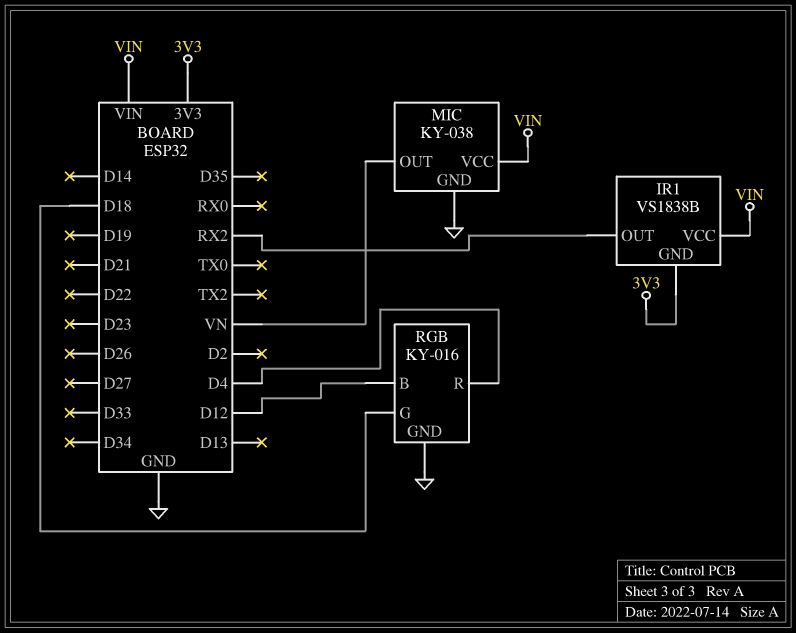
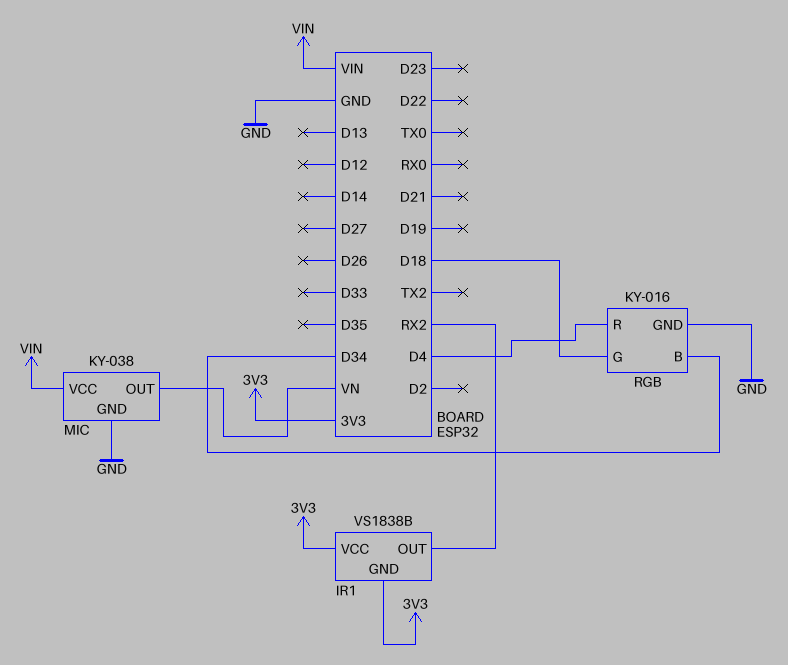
IR1 pin VCC: VIN -> 3V3
RGB pin B: D12 -> D34

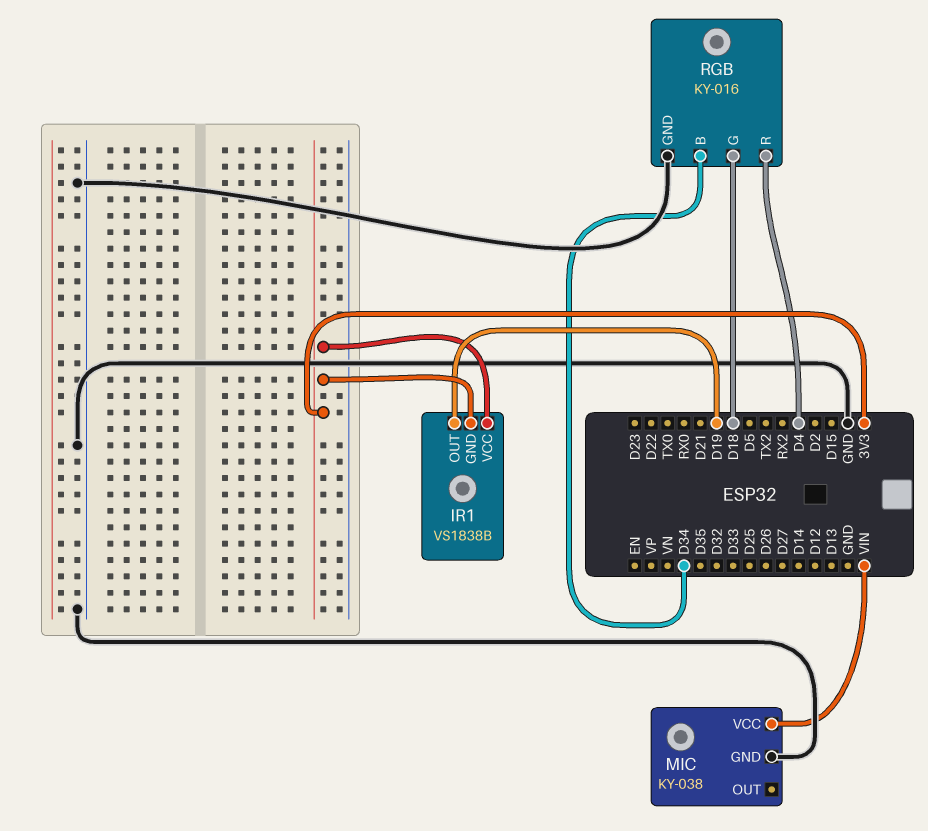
IR1 pin OUT: RX2 -> D19
MIC pin OUT: VN -> none

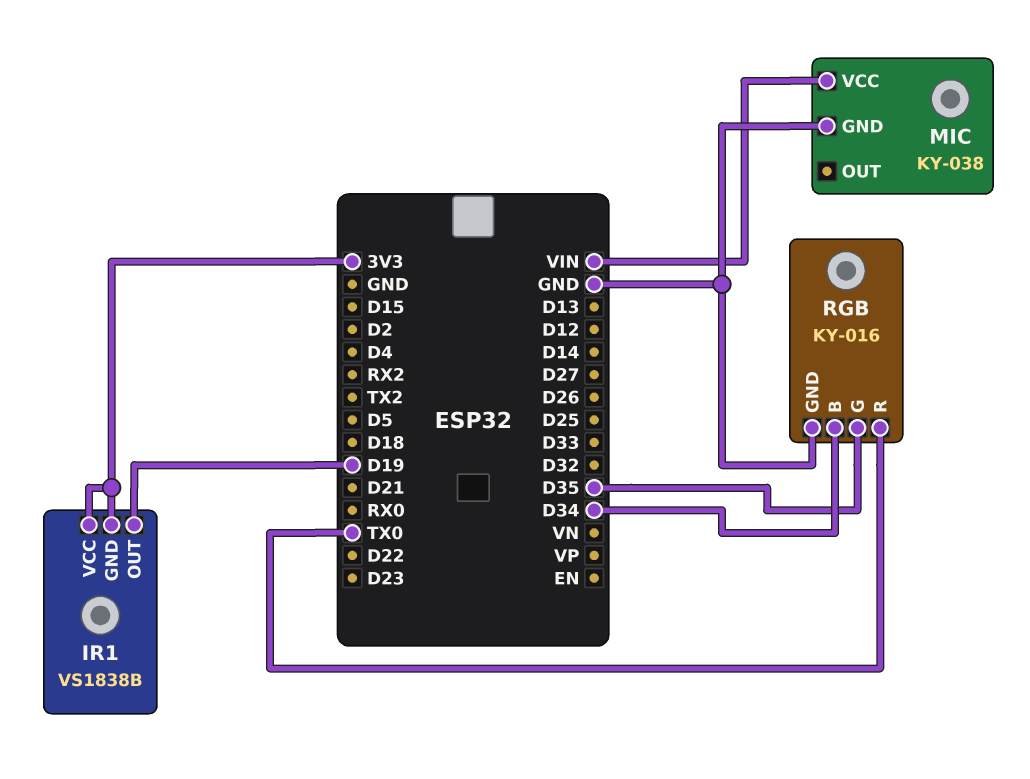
RGB pin G: D18 -> D35
RGB pin R: D4 -> TX0

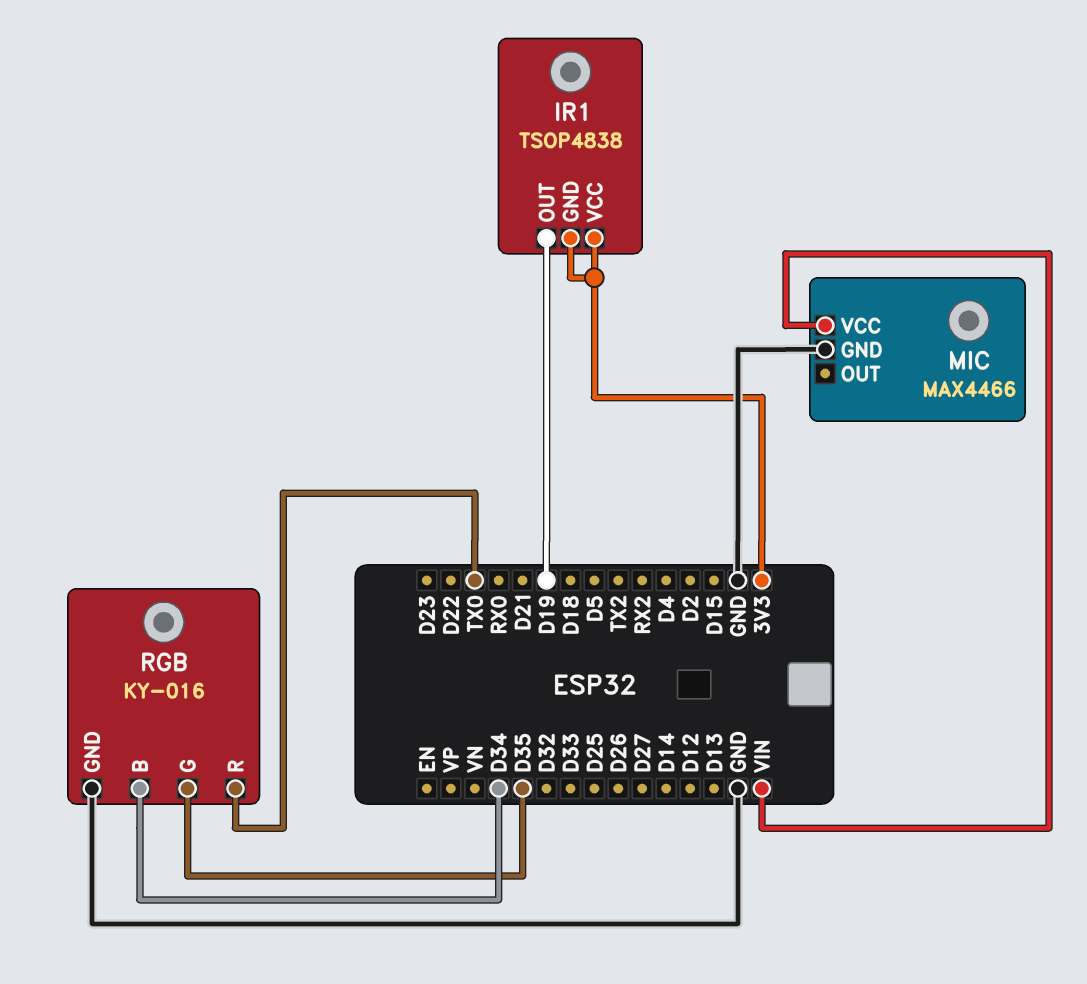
IR1: VS1838B -> TSOP4838
MIC: KY-038 -> MAX4466

